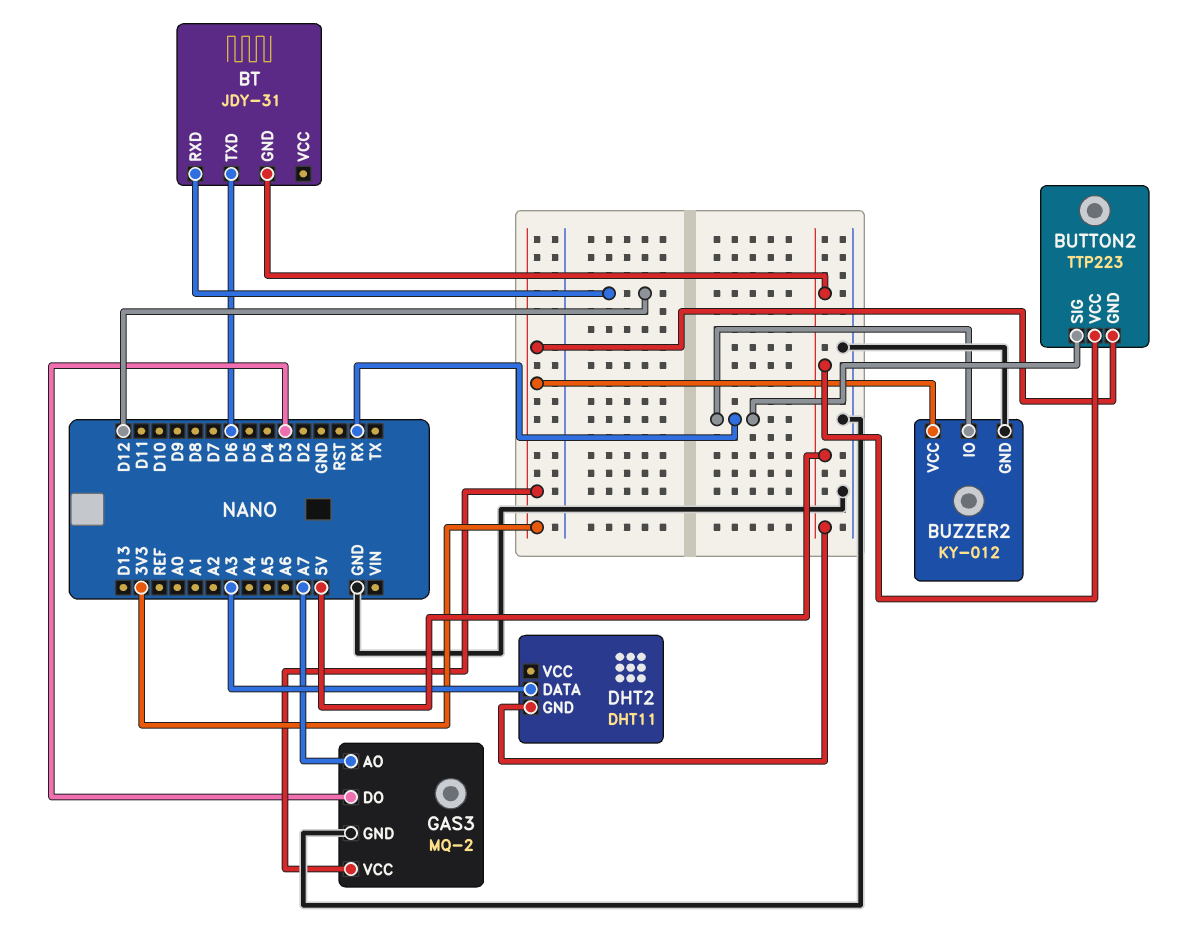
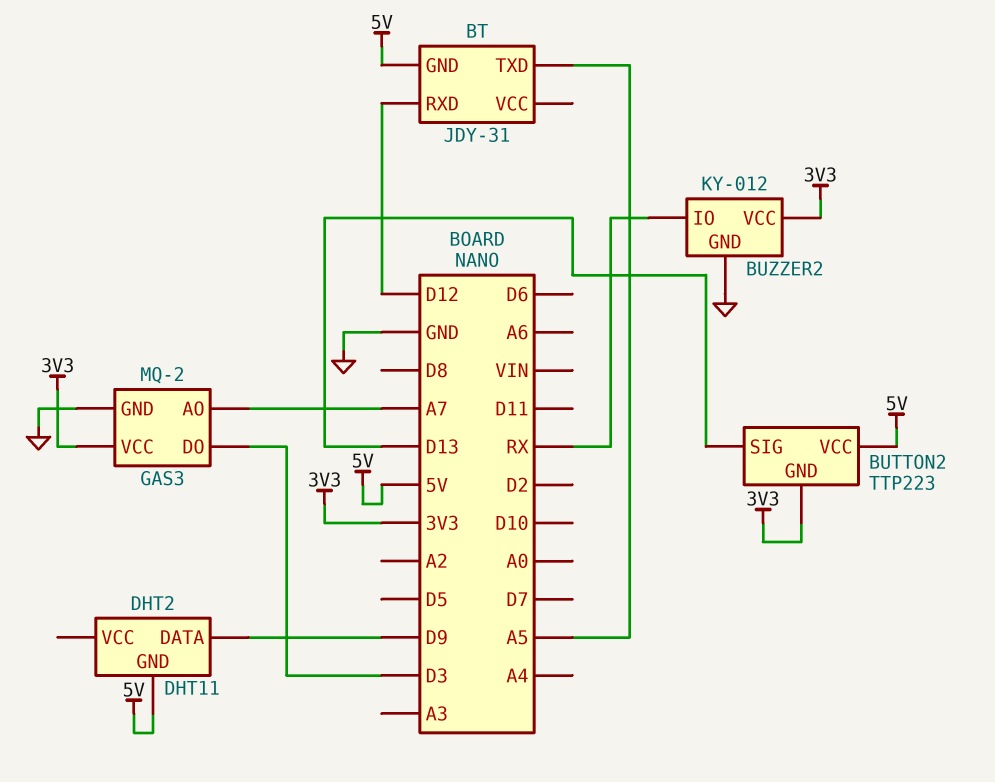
BT pin TXD: D6 -> A5
BUTTON2 pin SIG: RX -> D13
DHT2 pin DATA: A3 -> D9

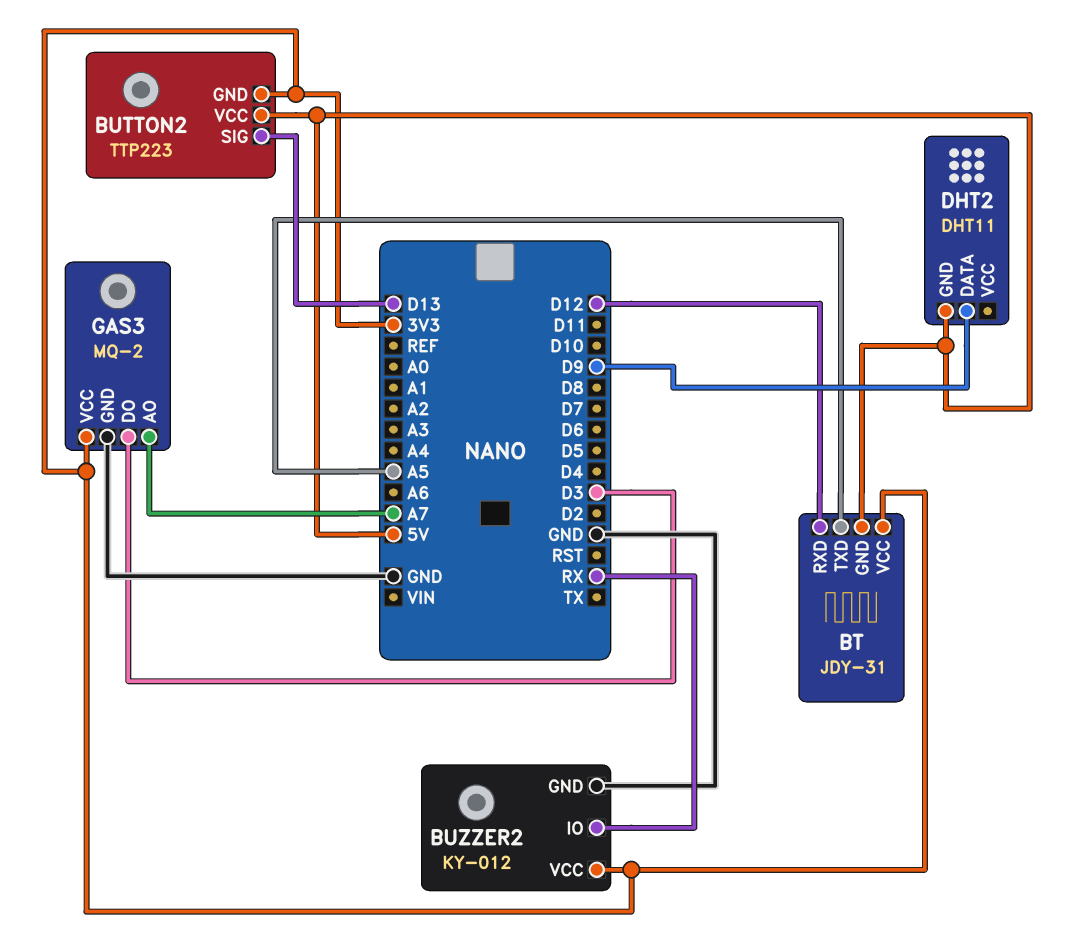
BT pin VCC: none -> 3V3

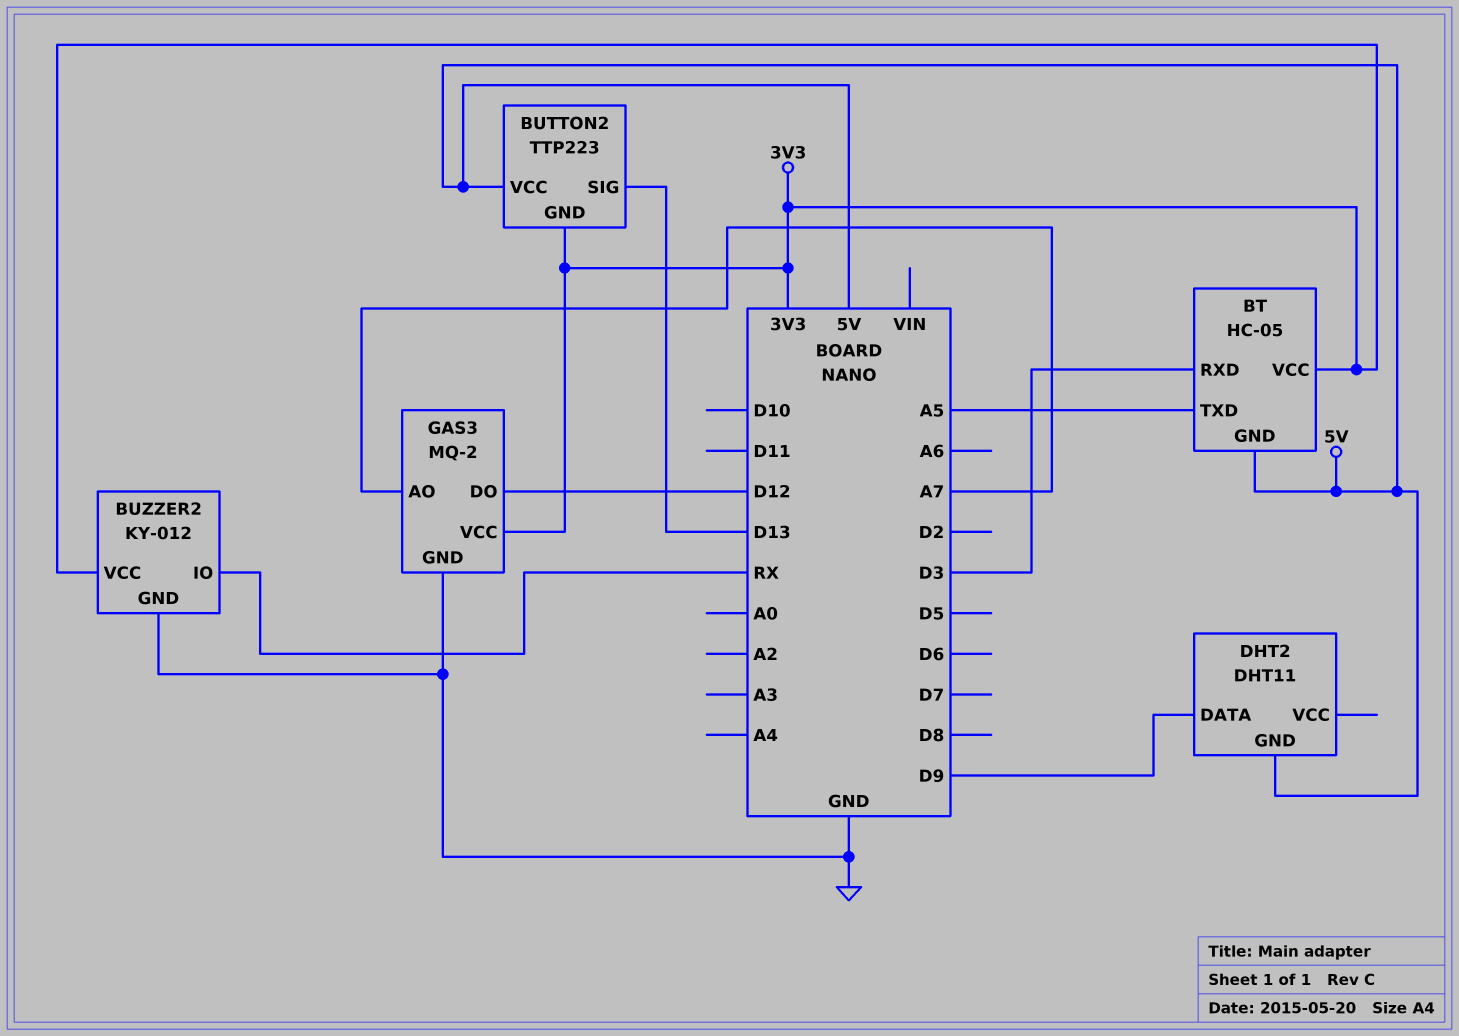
BT: JDY-31 -> HC-05
BT pin RXD: D12 -> D3
GAS3 pin DO: D3 -> D12

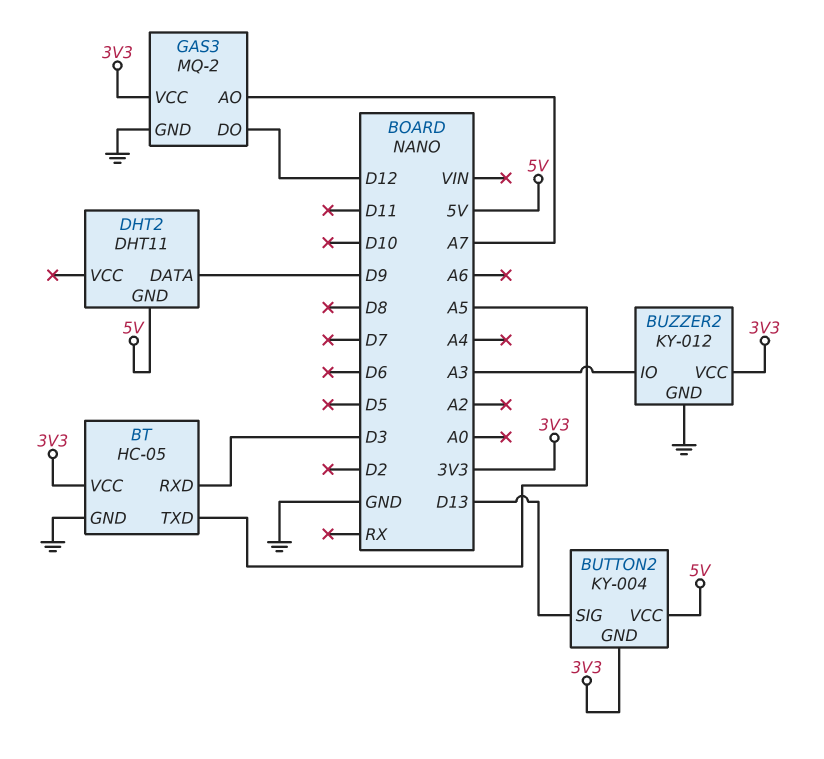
BT pin GND: 5V -> GND
BUTTON2: TTP223 -> KY-004
BUZZER2 pin IO: RX -> A3

